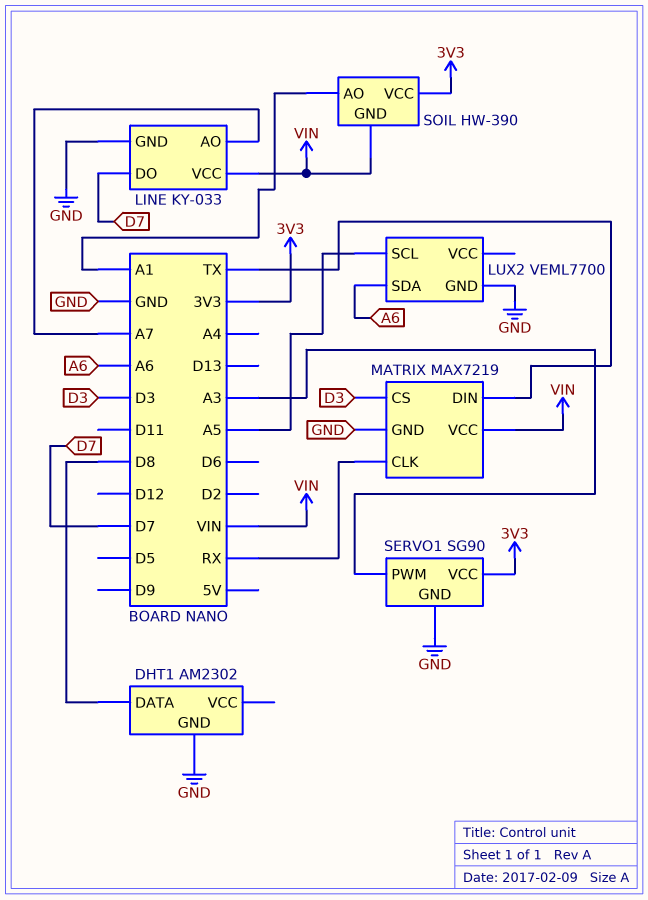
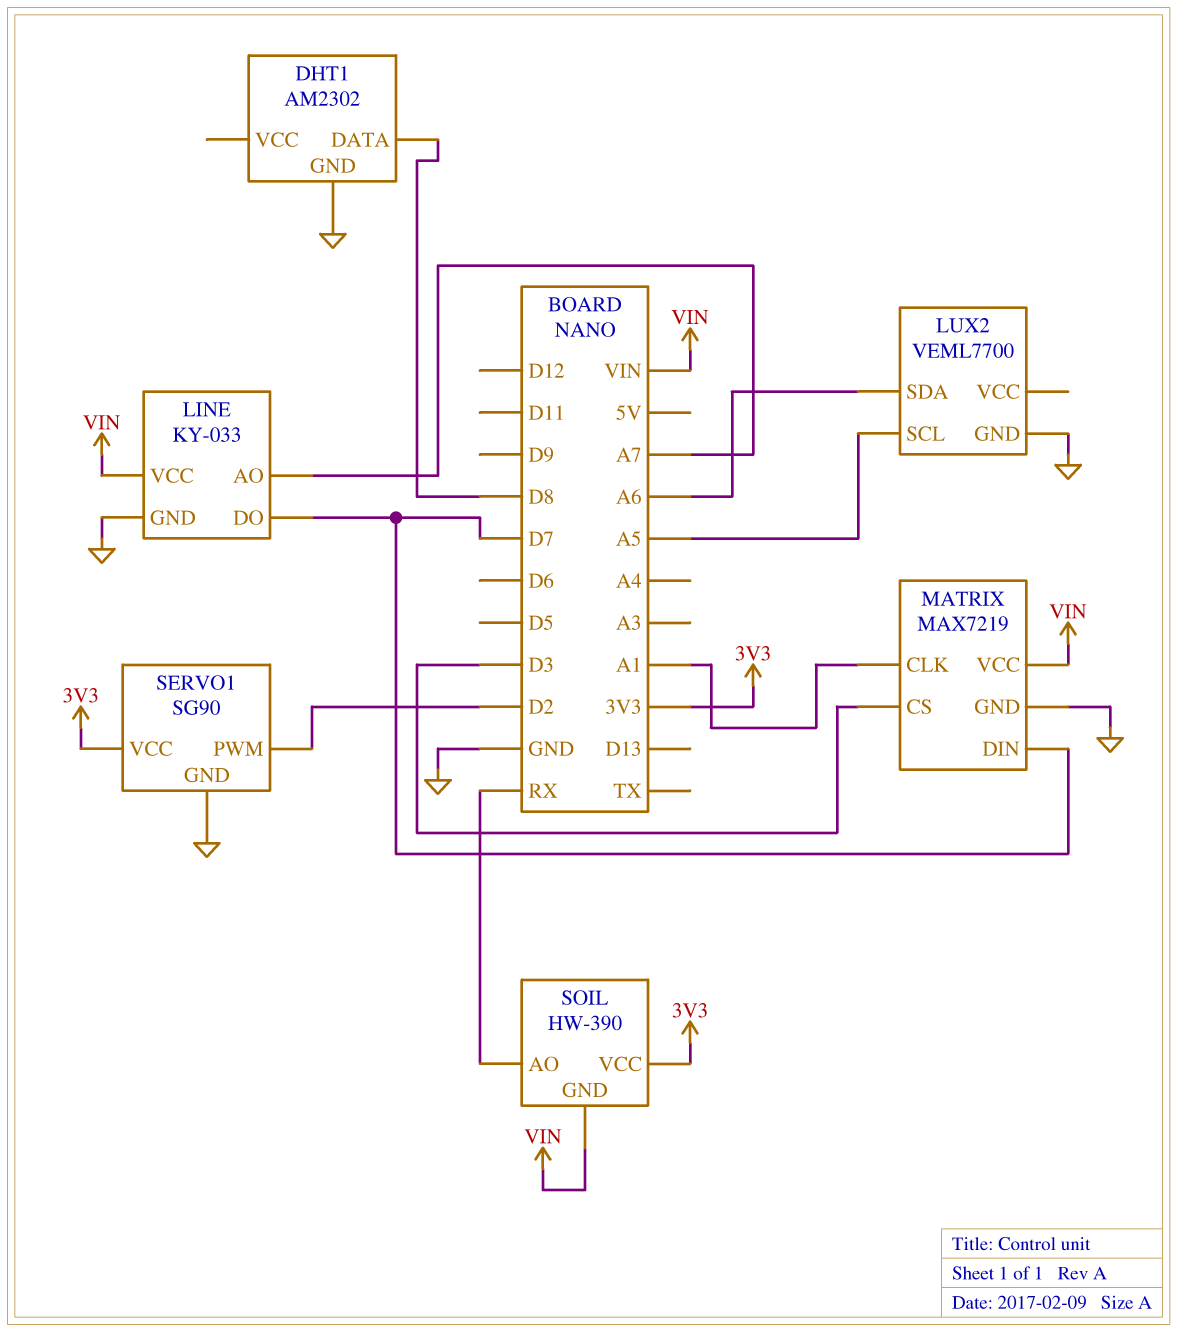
MATRIX pin CLK: RX -> A1
MATRIX pin DIN: TX -> D7
SERVO1 pin PWM: A3 -> D2
SOIL pin AO: A1 -> RX

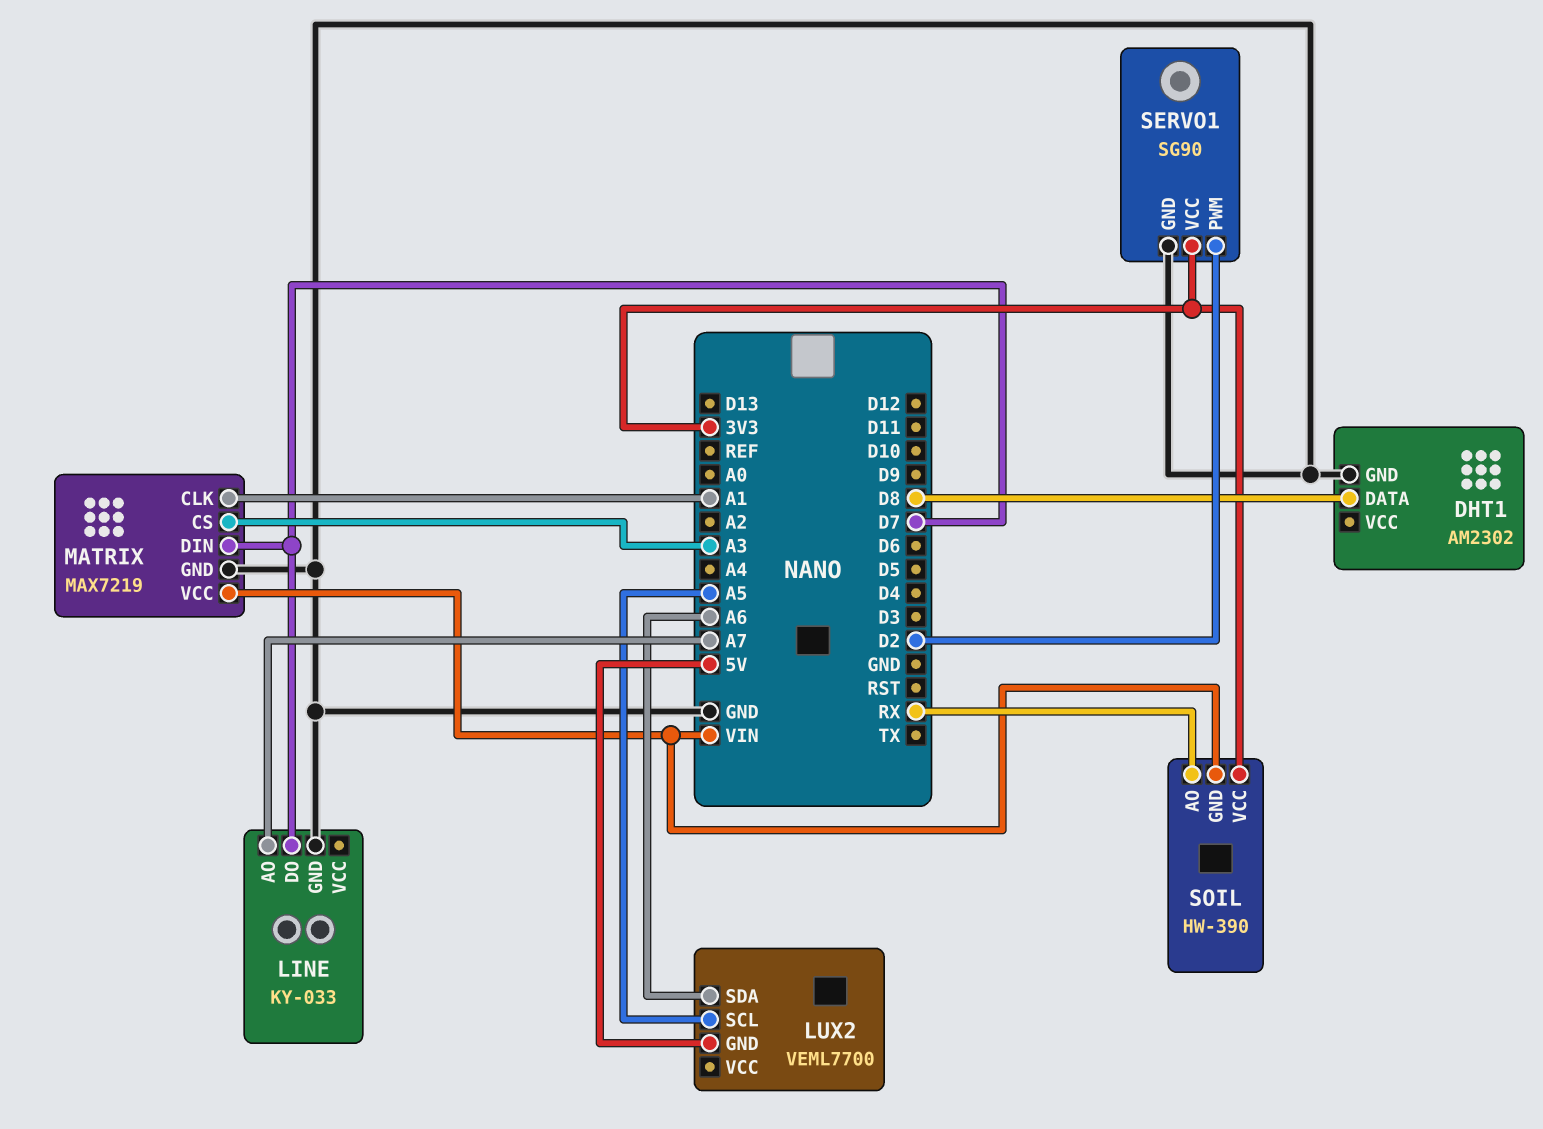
LINE pin VCC: VIN -> none
LUX2 pin GND: GND -> 5V
MATRIX pin CS: D3 -> A3

